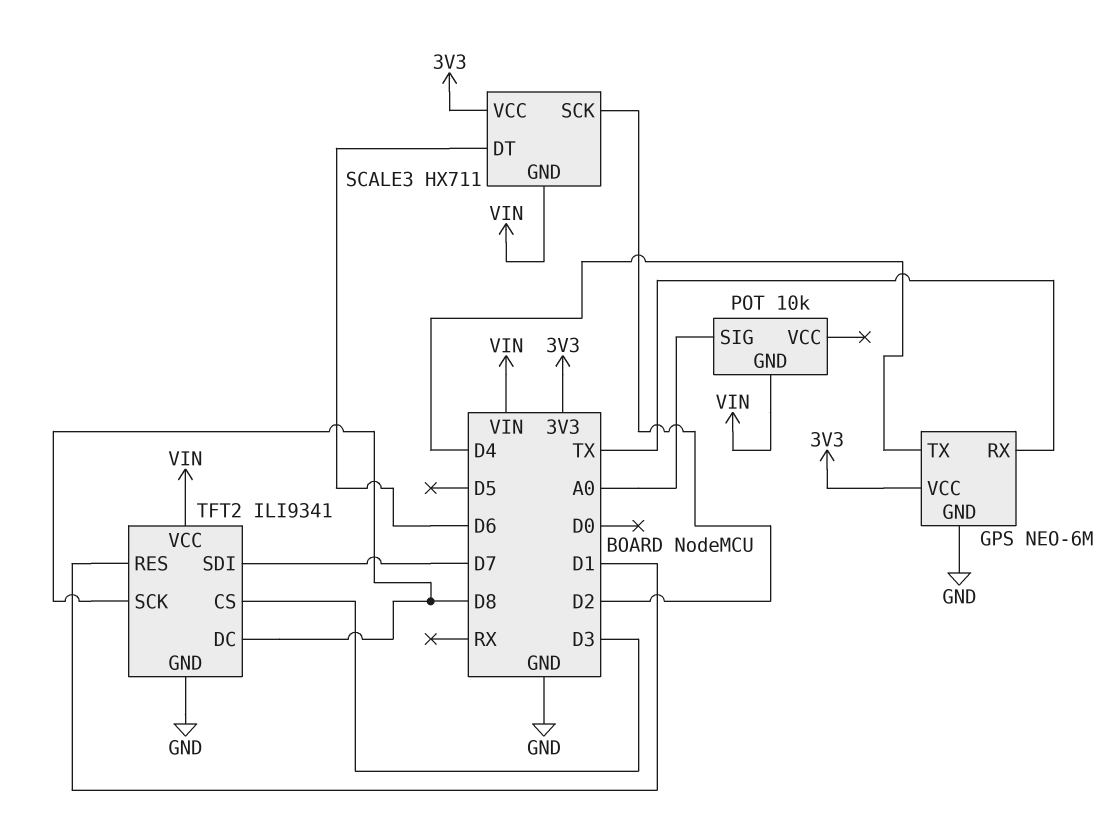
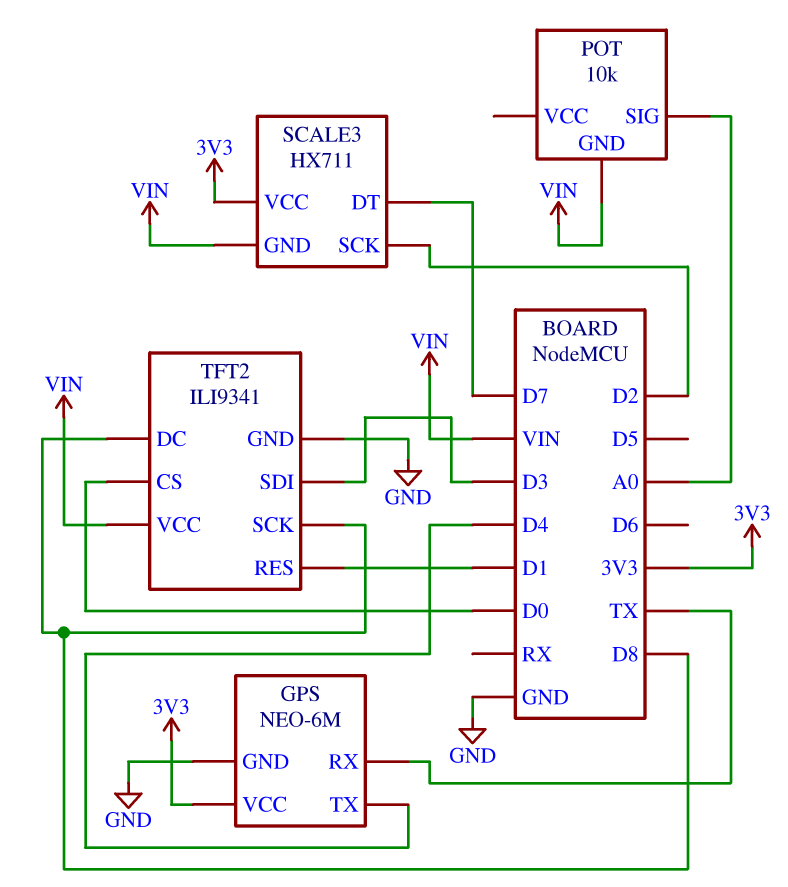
SCALE3 pin DT: D6 -> D7
TFT2 pin CS: D3 -> D0
TFT2 pin SDI: D7 -> D3

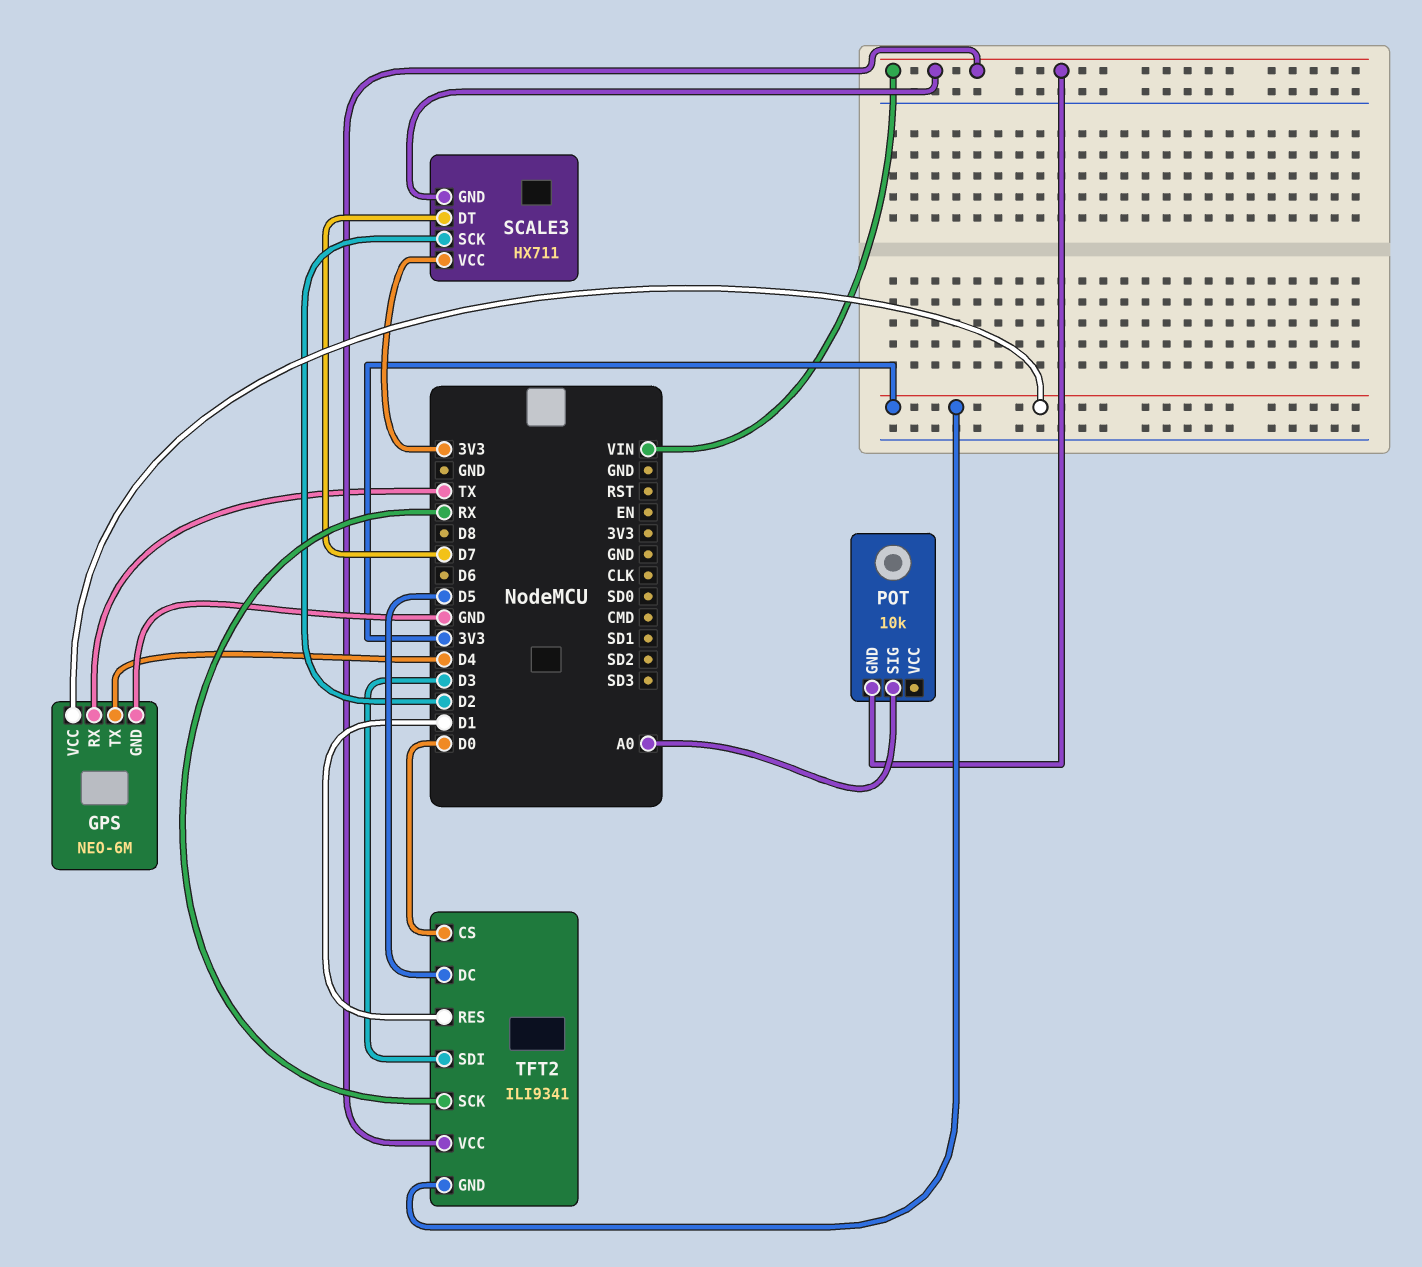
TFT2 pin DC: D8 -> D5
TFT2 pin GND: GND -> 3V3
TFT2 pin SCK: D8 -> RX

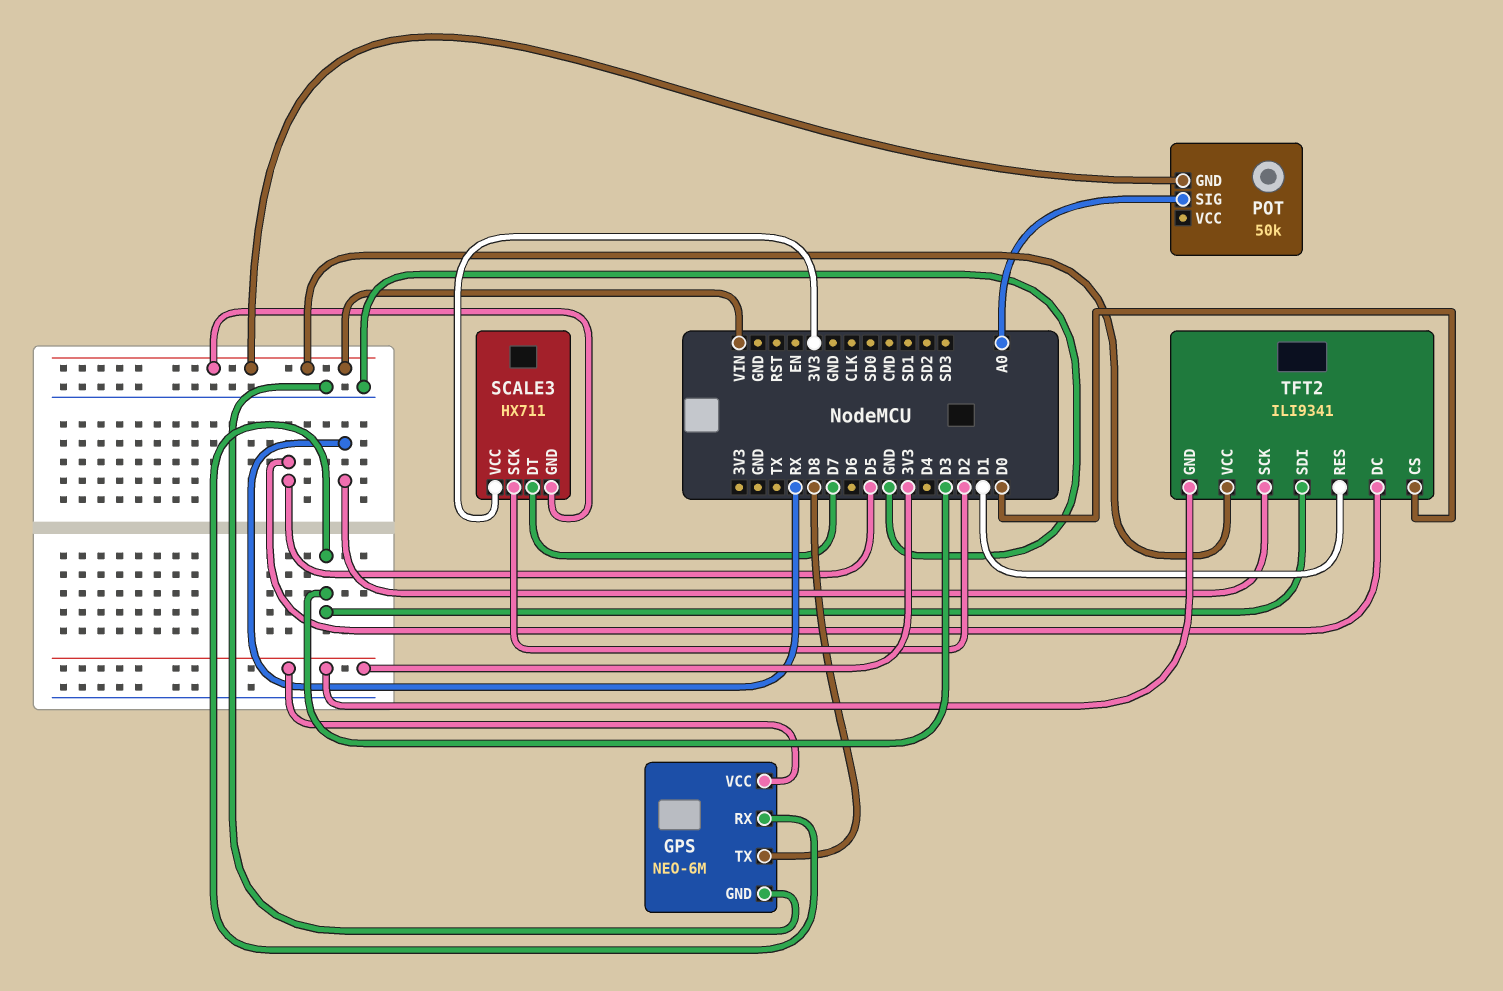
GPS pin RX: TX -> D3
GPS pin TX: D4 -> D8
POT: 10k -> 50k

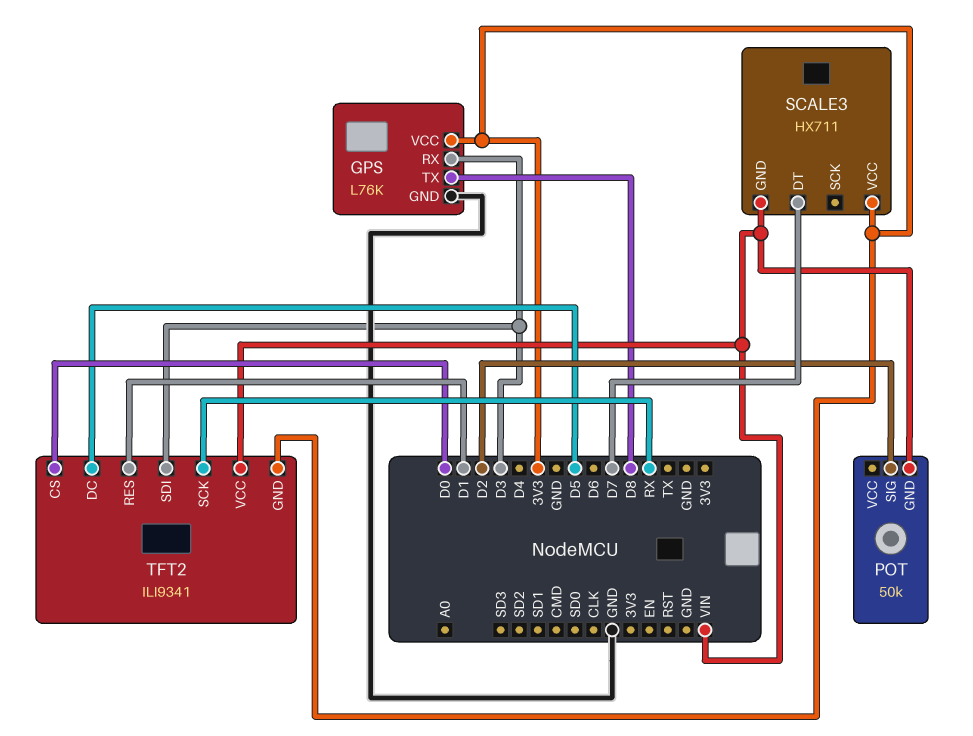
GPS: NEO-6M -> L76K
POT pin SIG: A0 -> D2
SCALE3 pin SCK: D2 -> none

